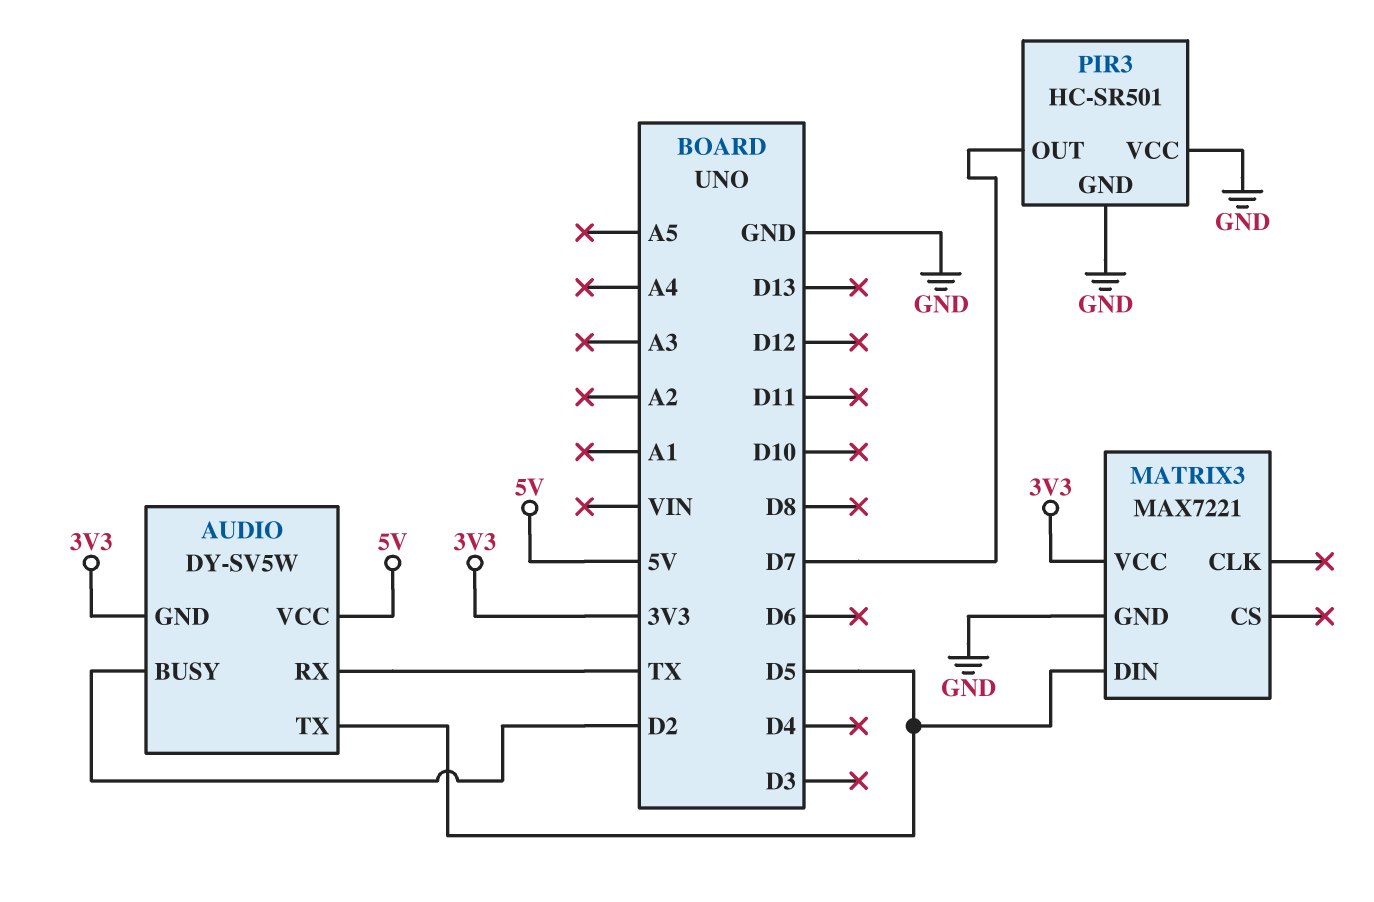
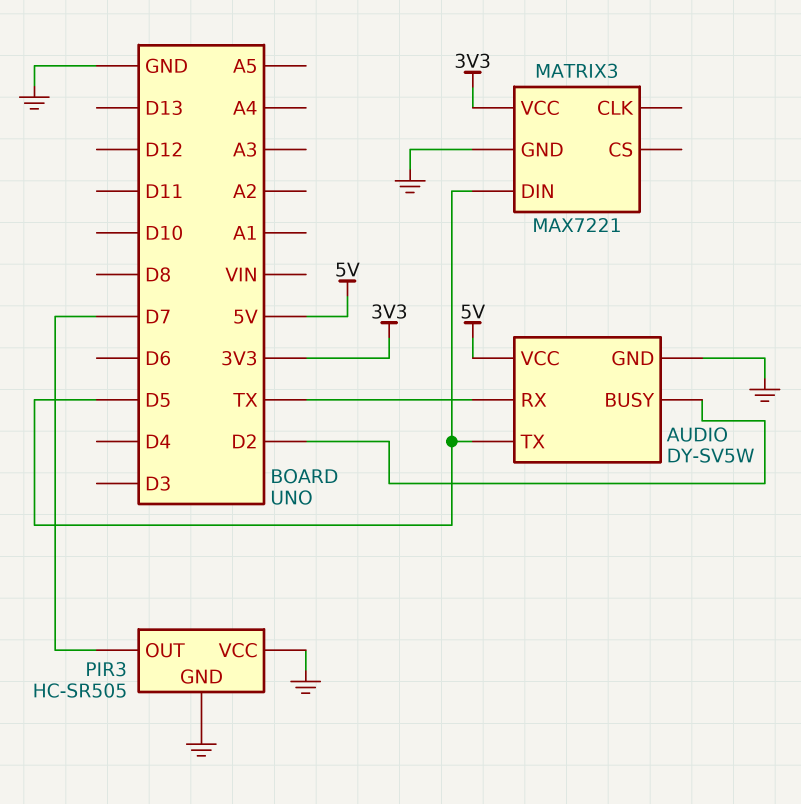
AUDIO pin GND: 3V3 -> GND
PIR3: HC-SR501 -> HC-SR505

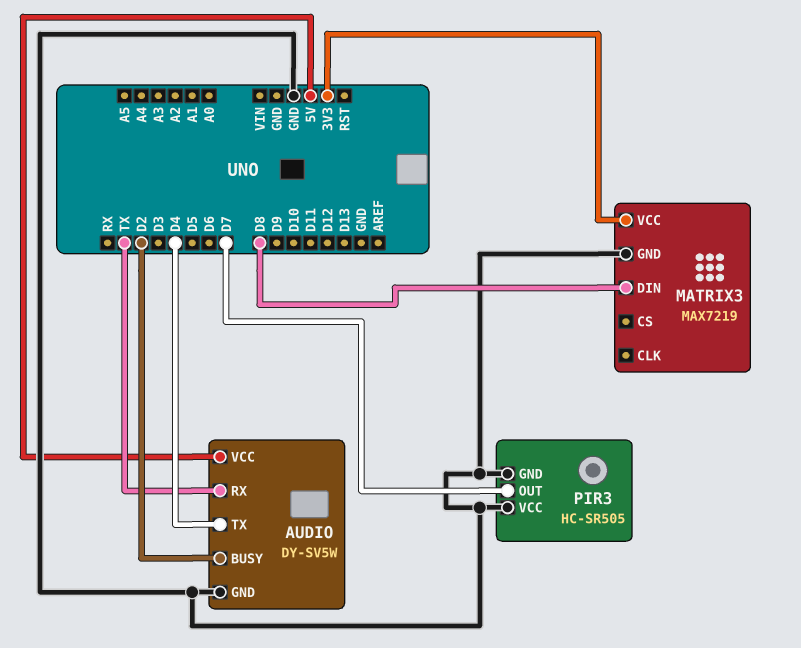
AUDIO pin TX: D5 -> D4
MATRIX3: MAX7221 -> MAX7219
MATRIX3 pin DIN: D5 -> D8

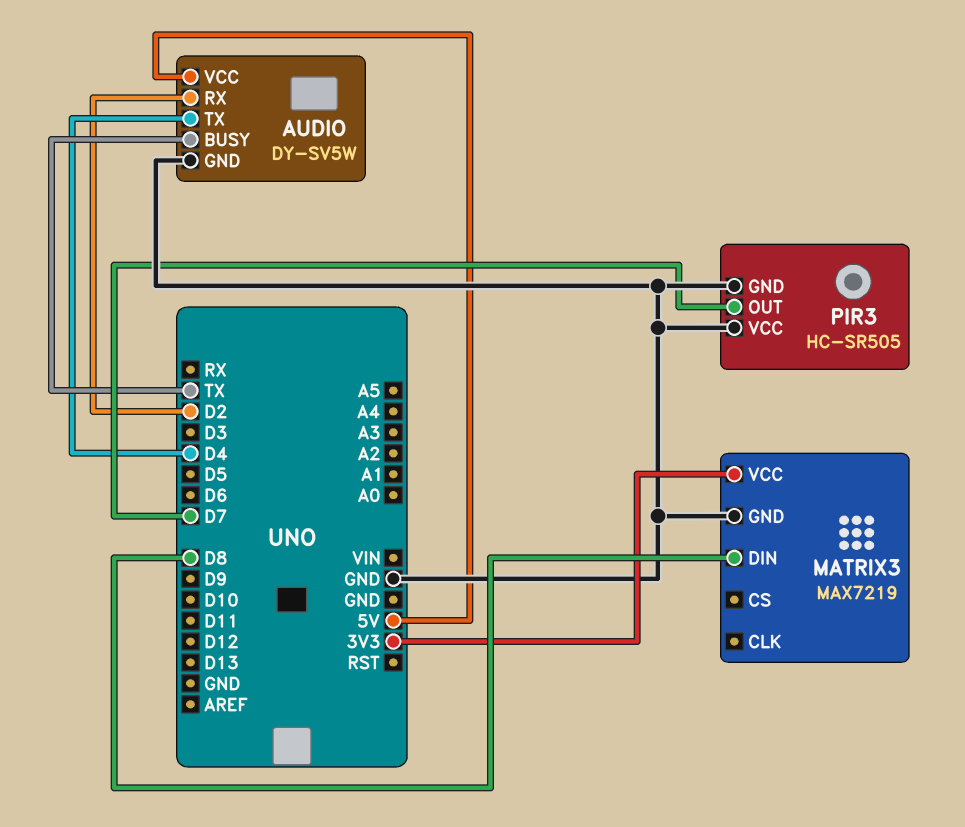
AUDIO pin BUSY: D2 -> TX
AUDIO pin RX: TX -> D2

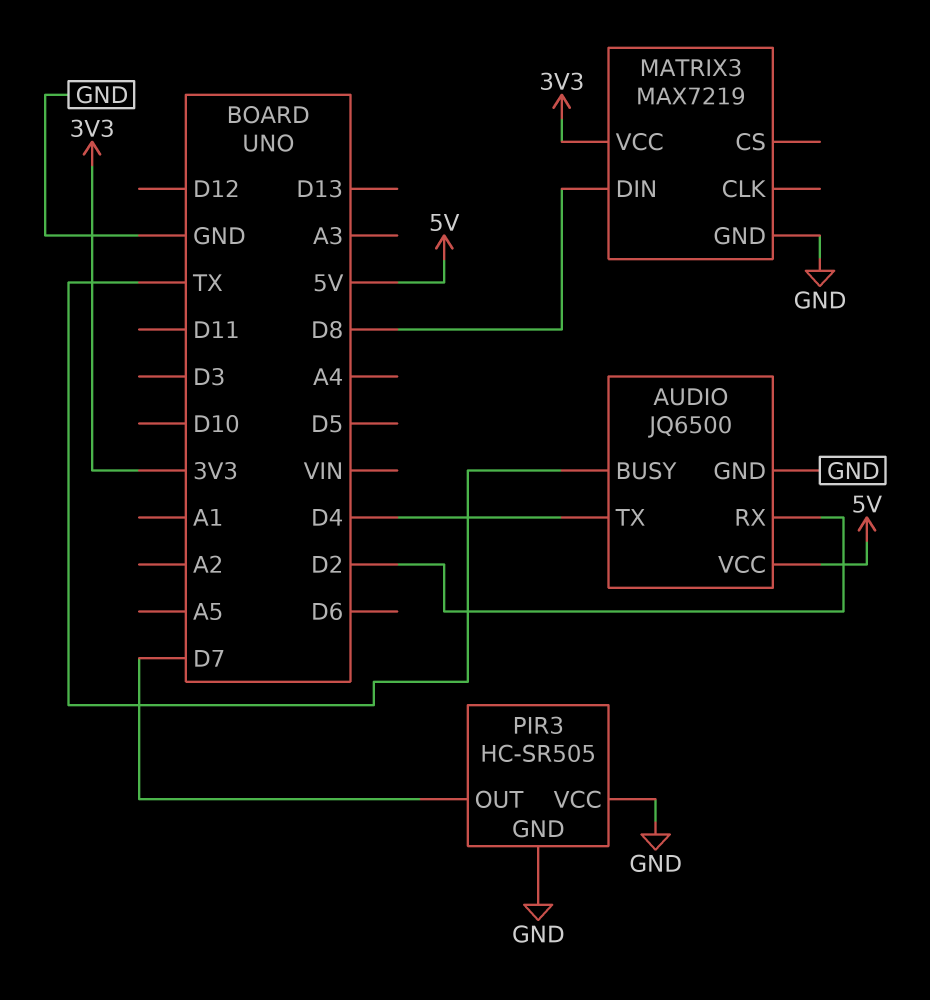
AUDIO: DY-SV5W -> JQ6500

